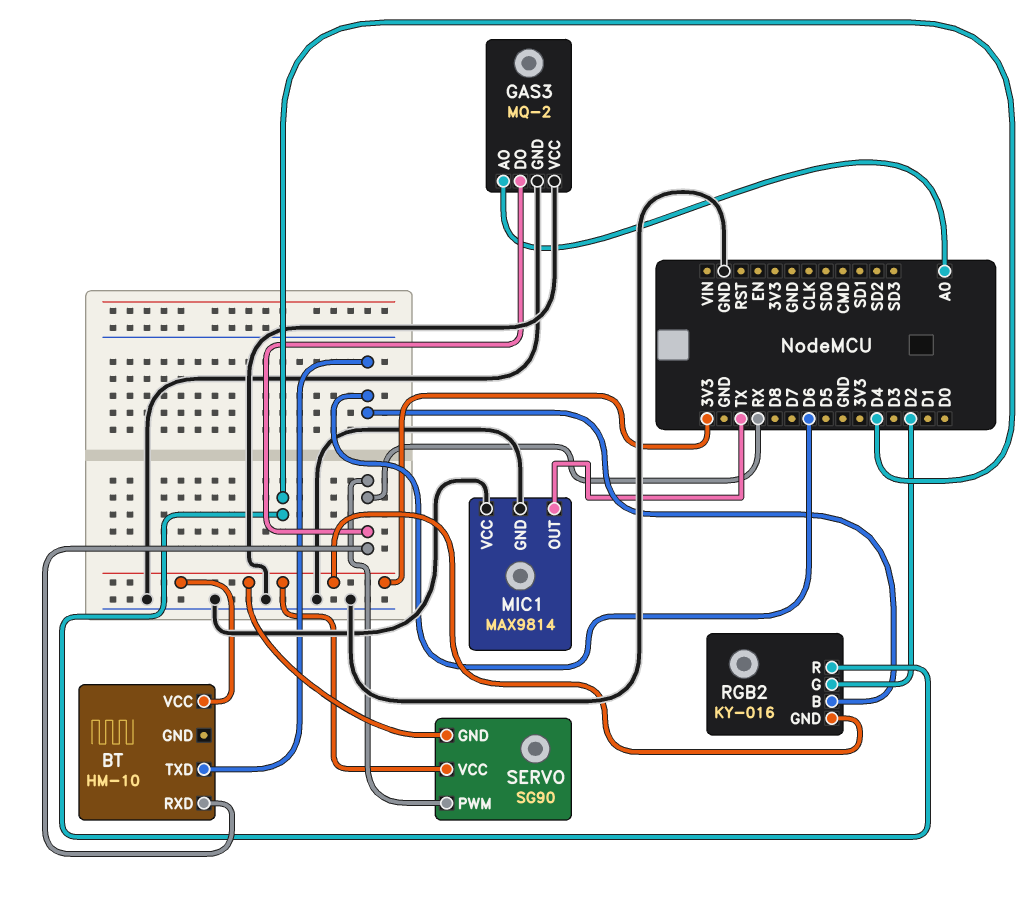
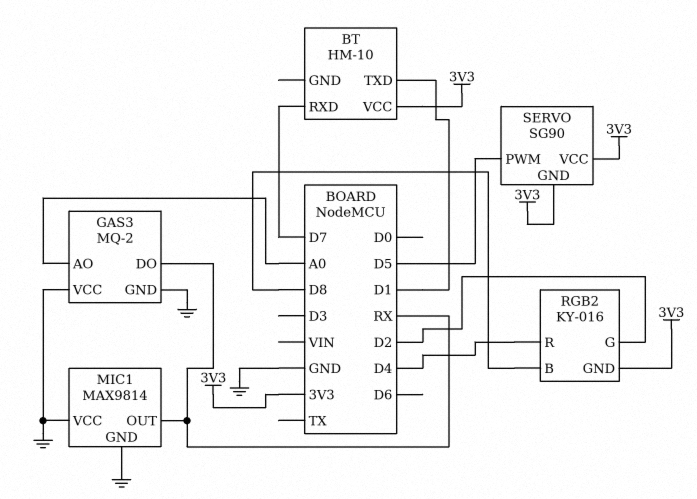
BT pin RXD: RX -> D7
BT pin TXD: D6 -> D1
MIC1 pin OUT: TX -> RX
RGB2 pin B: D6 -> D8
SERVO pin PWM: RX -> D5

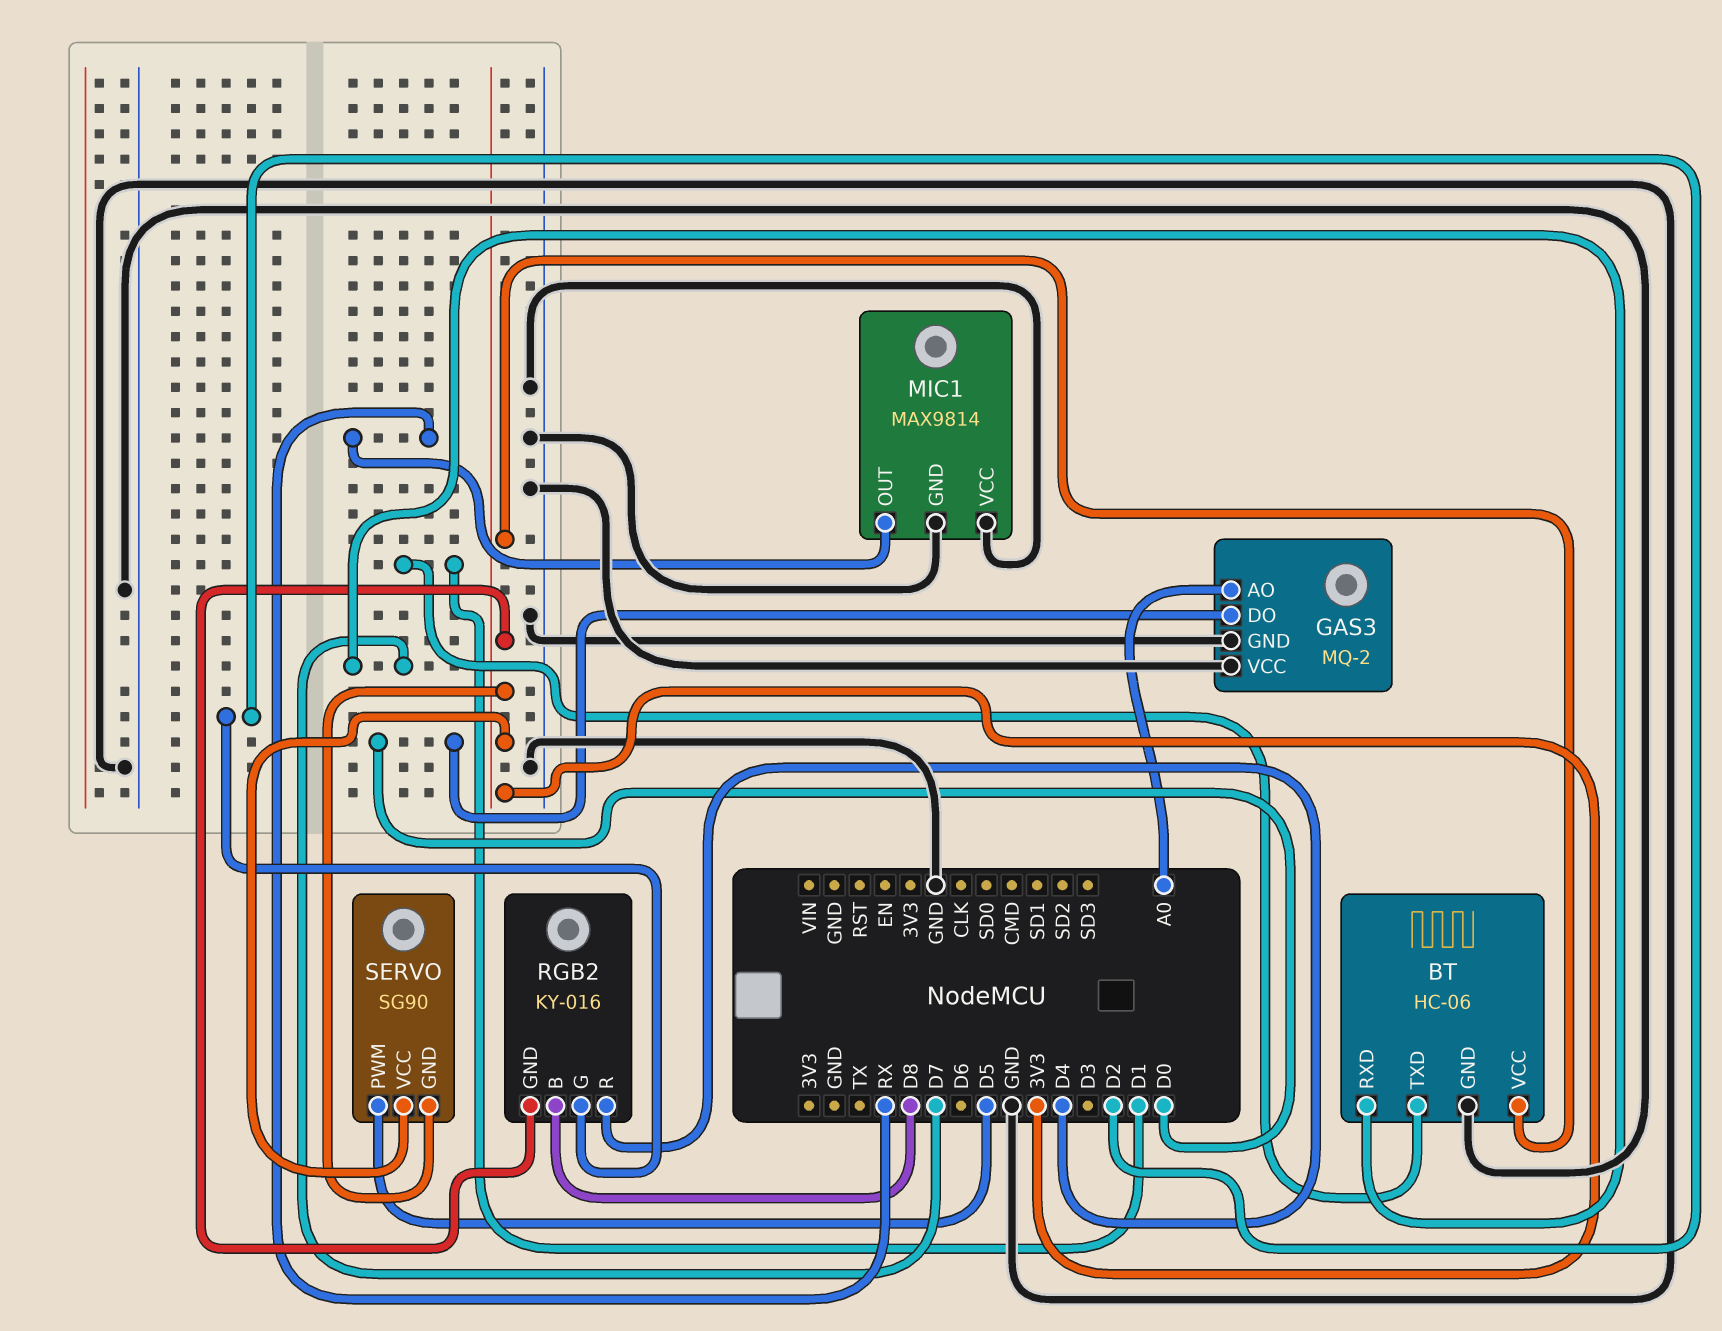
BT: HM-10 -> HC-06
BT pin GND: none -> GND
GAS3 pin DO: RX -> D0

